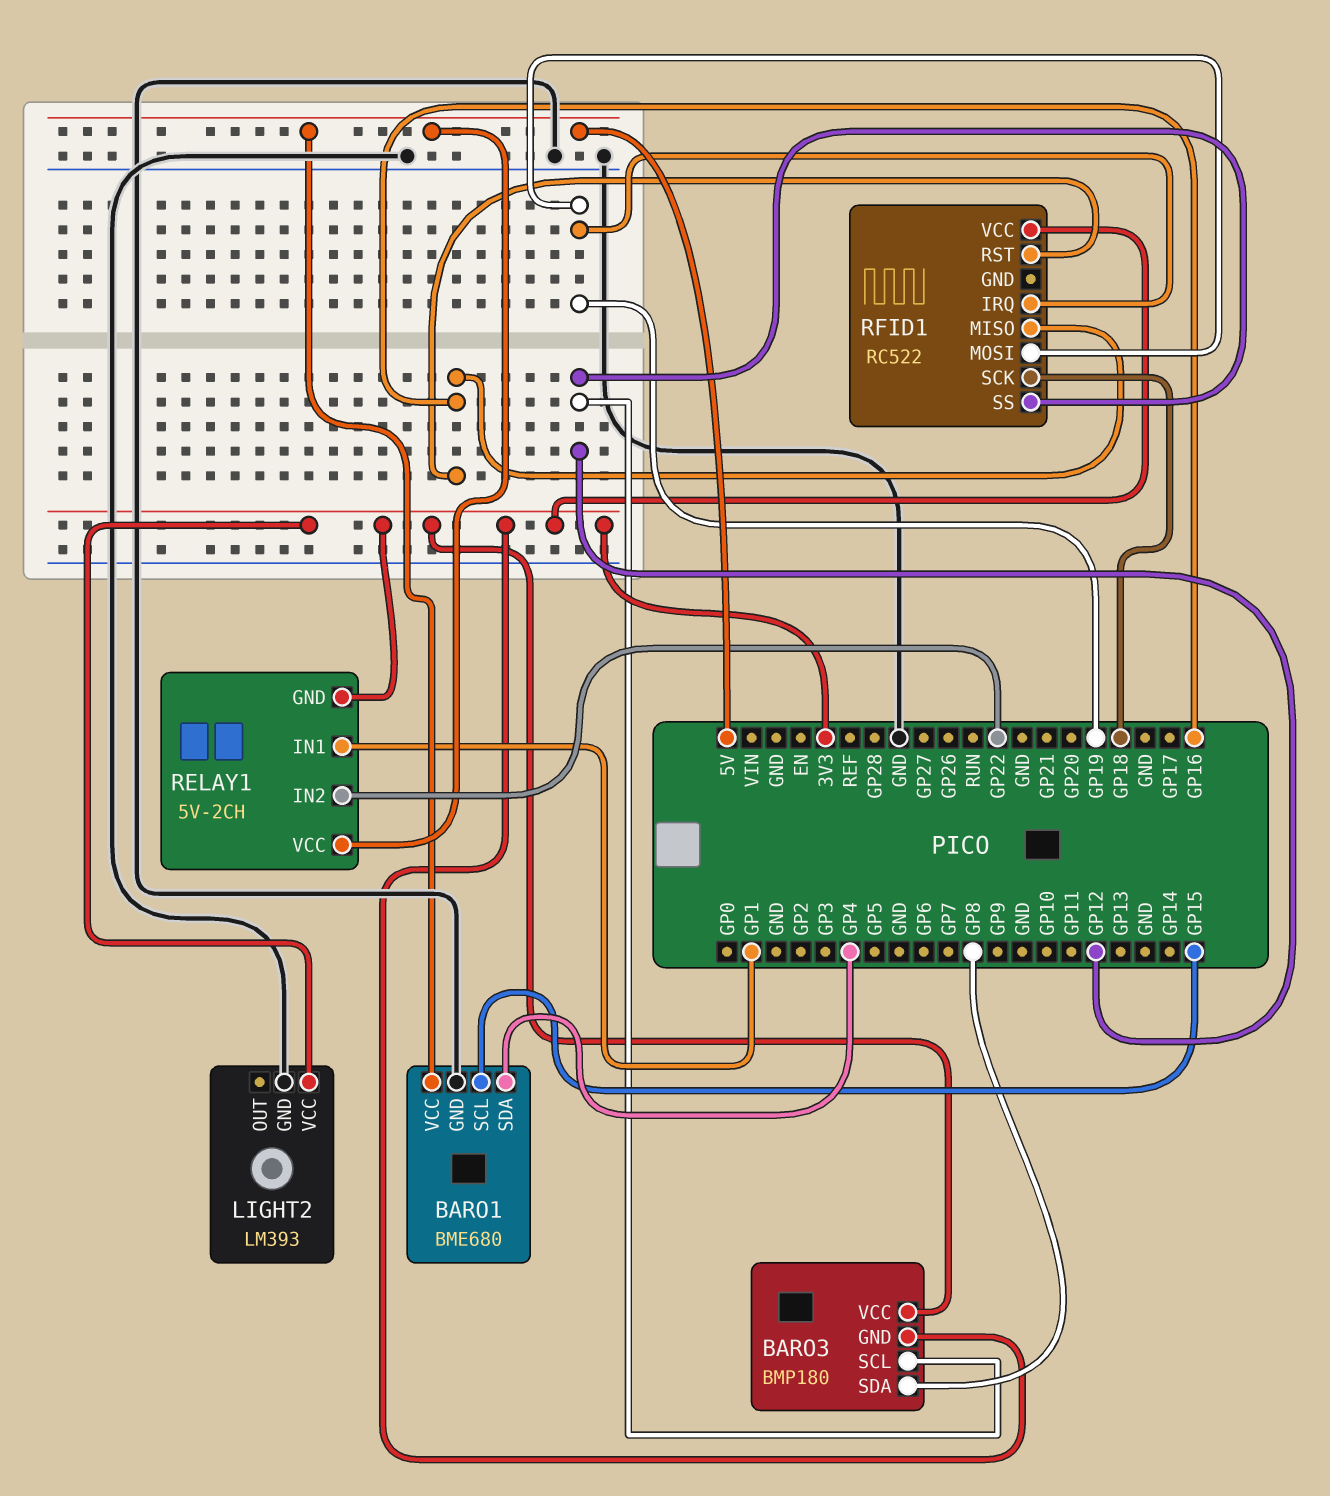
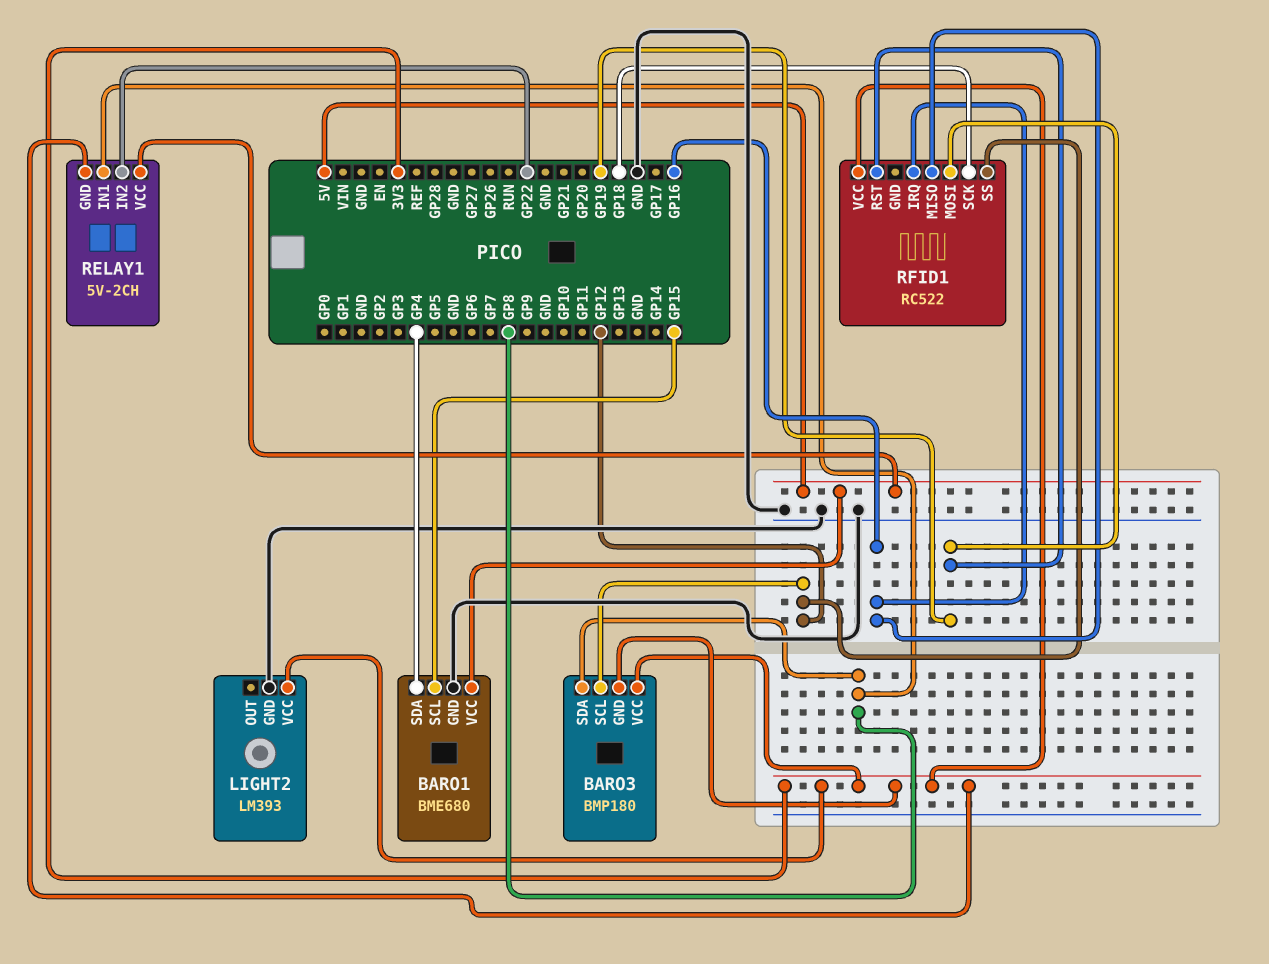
RELAY1 pin IN1: GP1 -> GP8
RFID1 pin IRQ: GP19 -> GP16
RFID1 pin RST: GP16 -> GP19

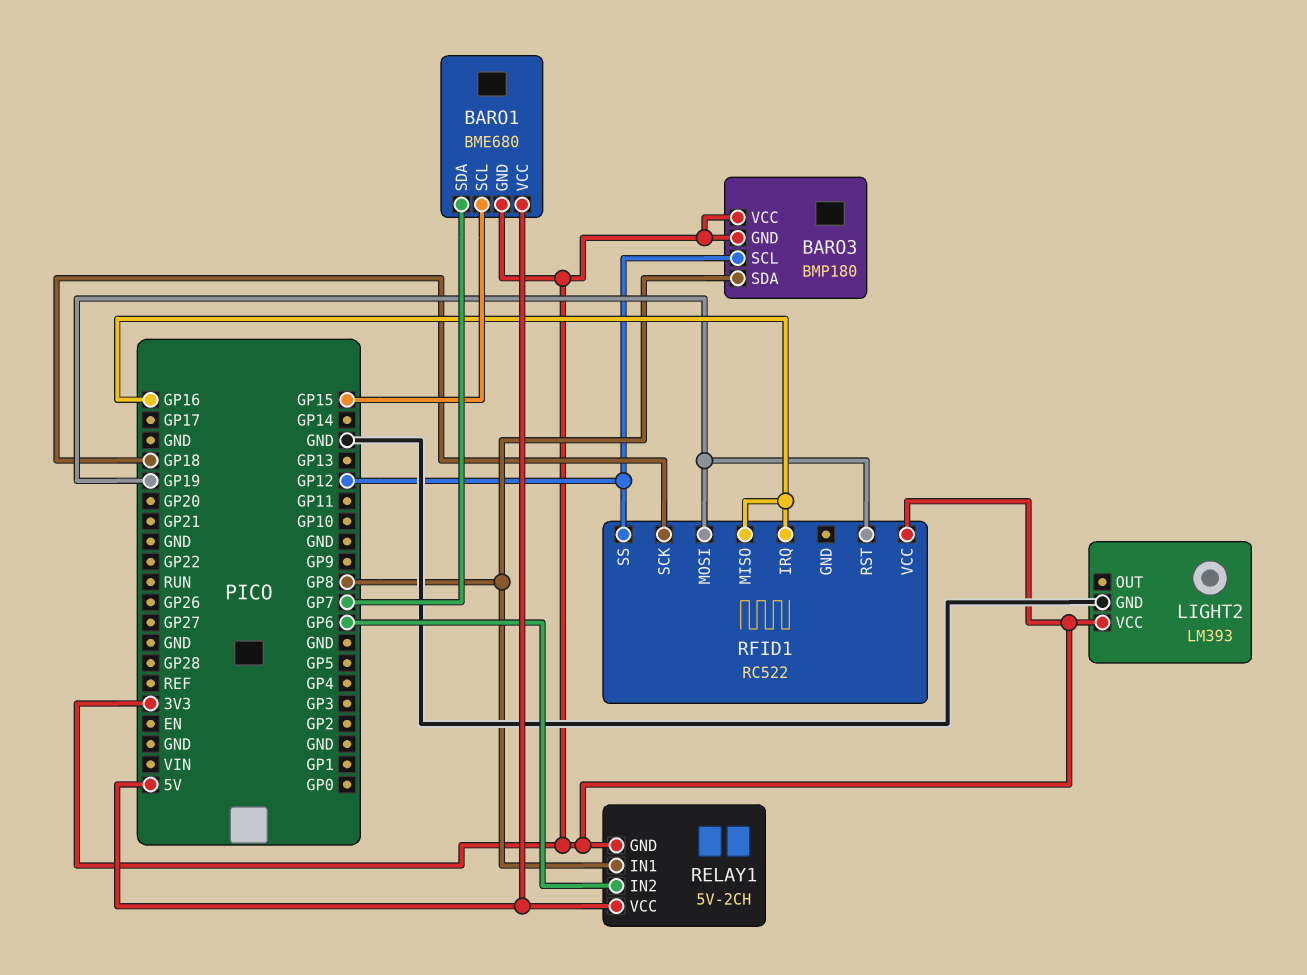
BARO1 pin GND: GND -> 3V3
BARO1 pin SDA: GP4 -> GP7
RELAY1 pin IN2: GP22 -> GP6

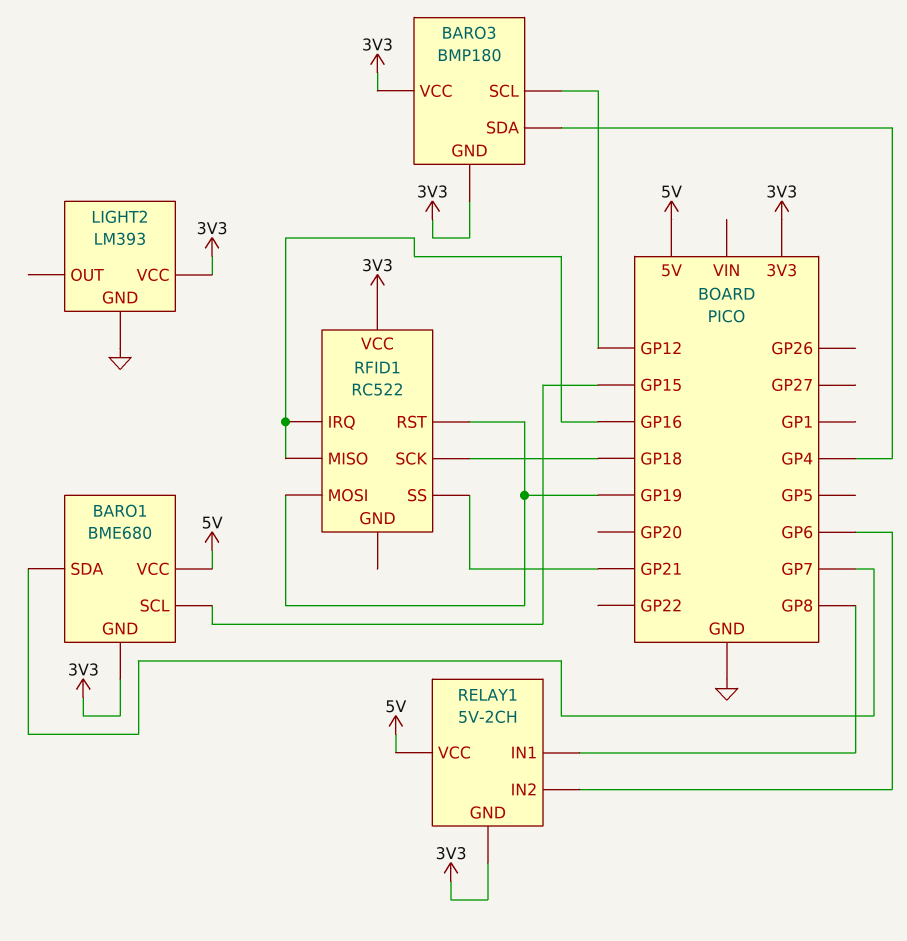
BARO3 pin SDA: GP8 -> GP4
RFID1 pin SS: GP12 -> GP21

